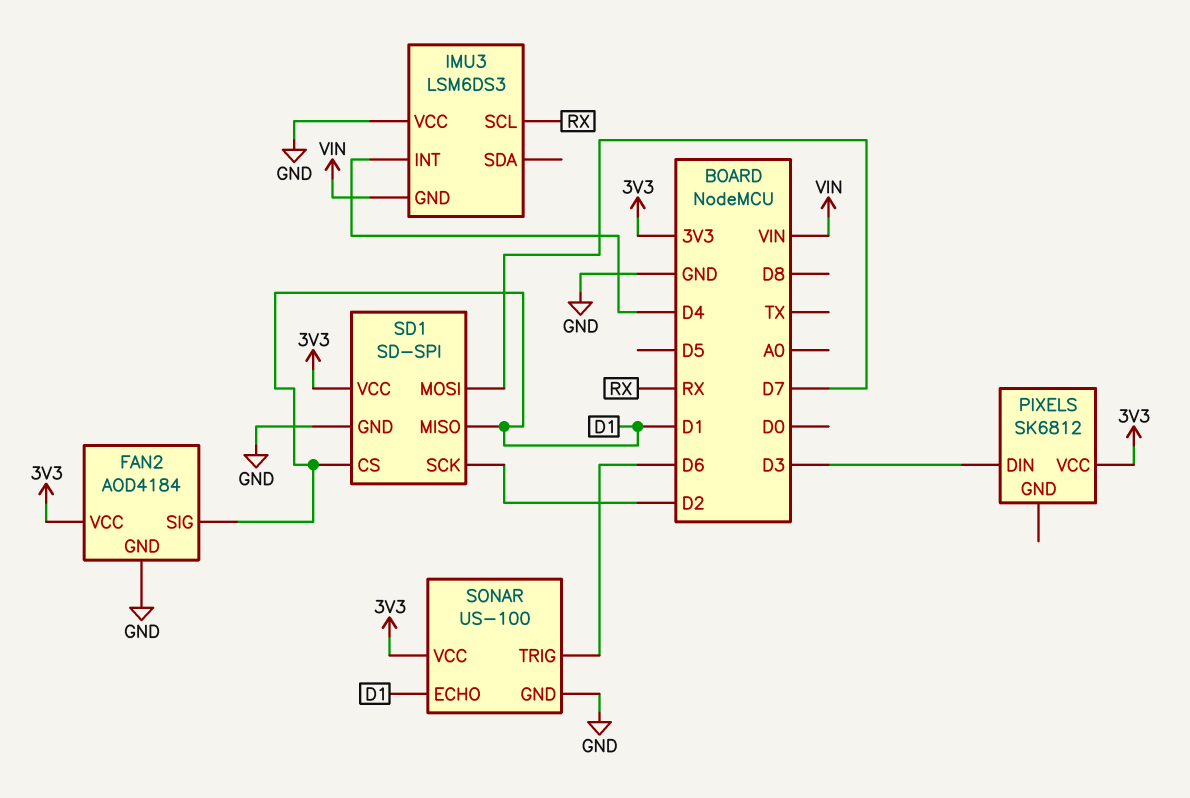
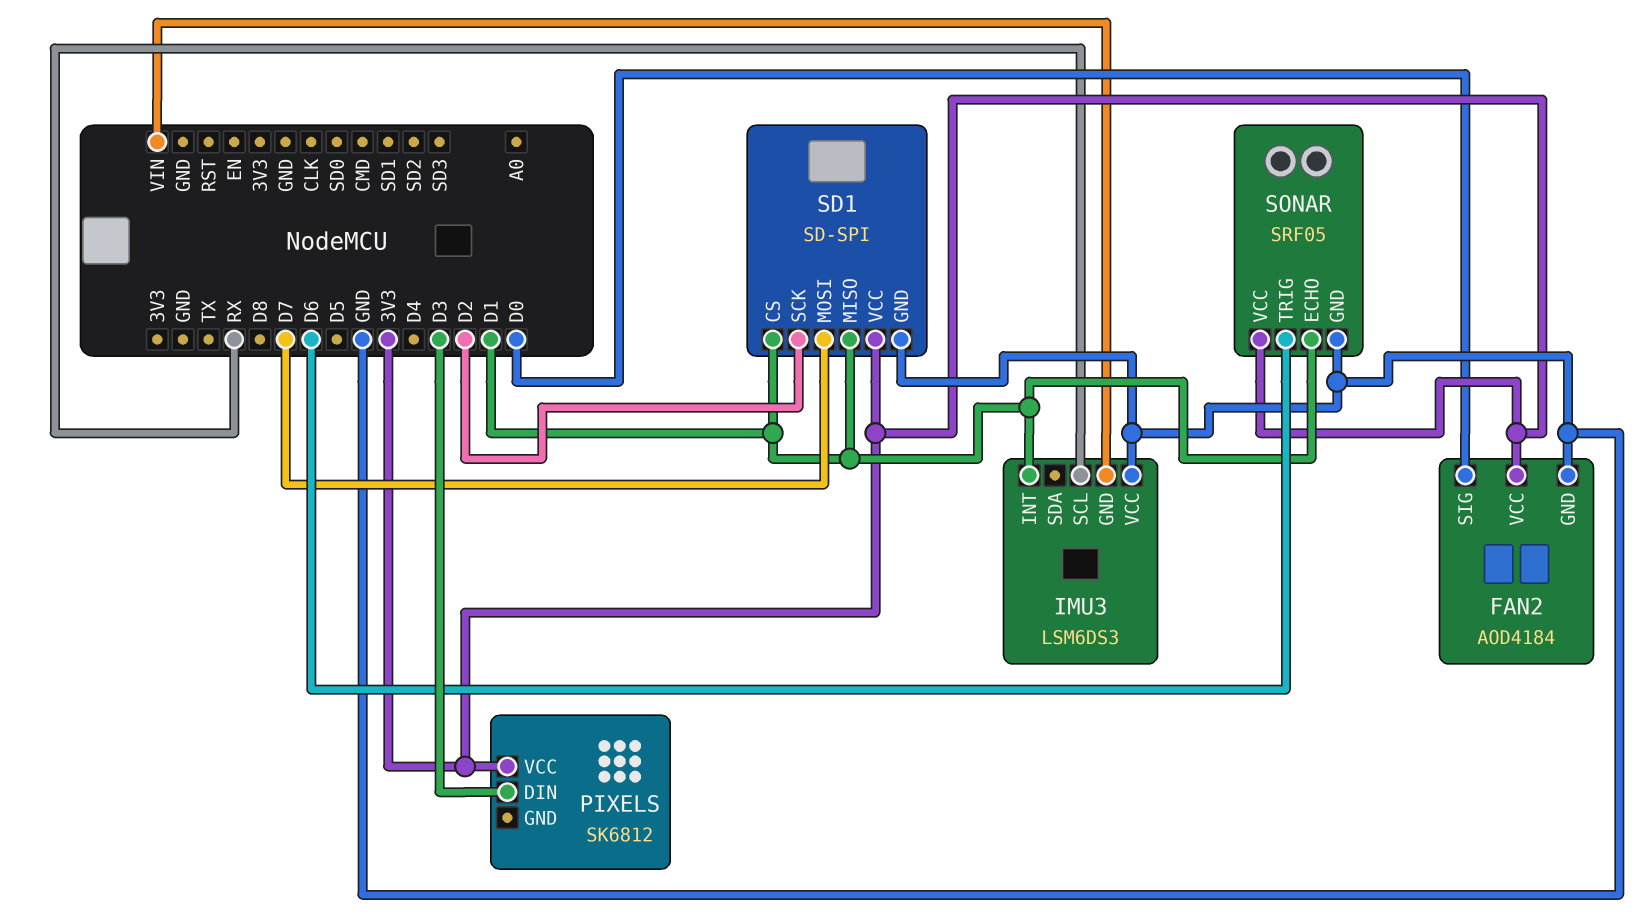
FAN2 pin SIG: D1 -> D0
IMU3 pin INT: D4 -> D1
SONAR: US-100 -> SRF05

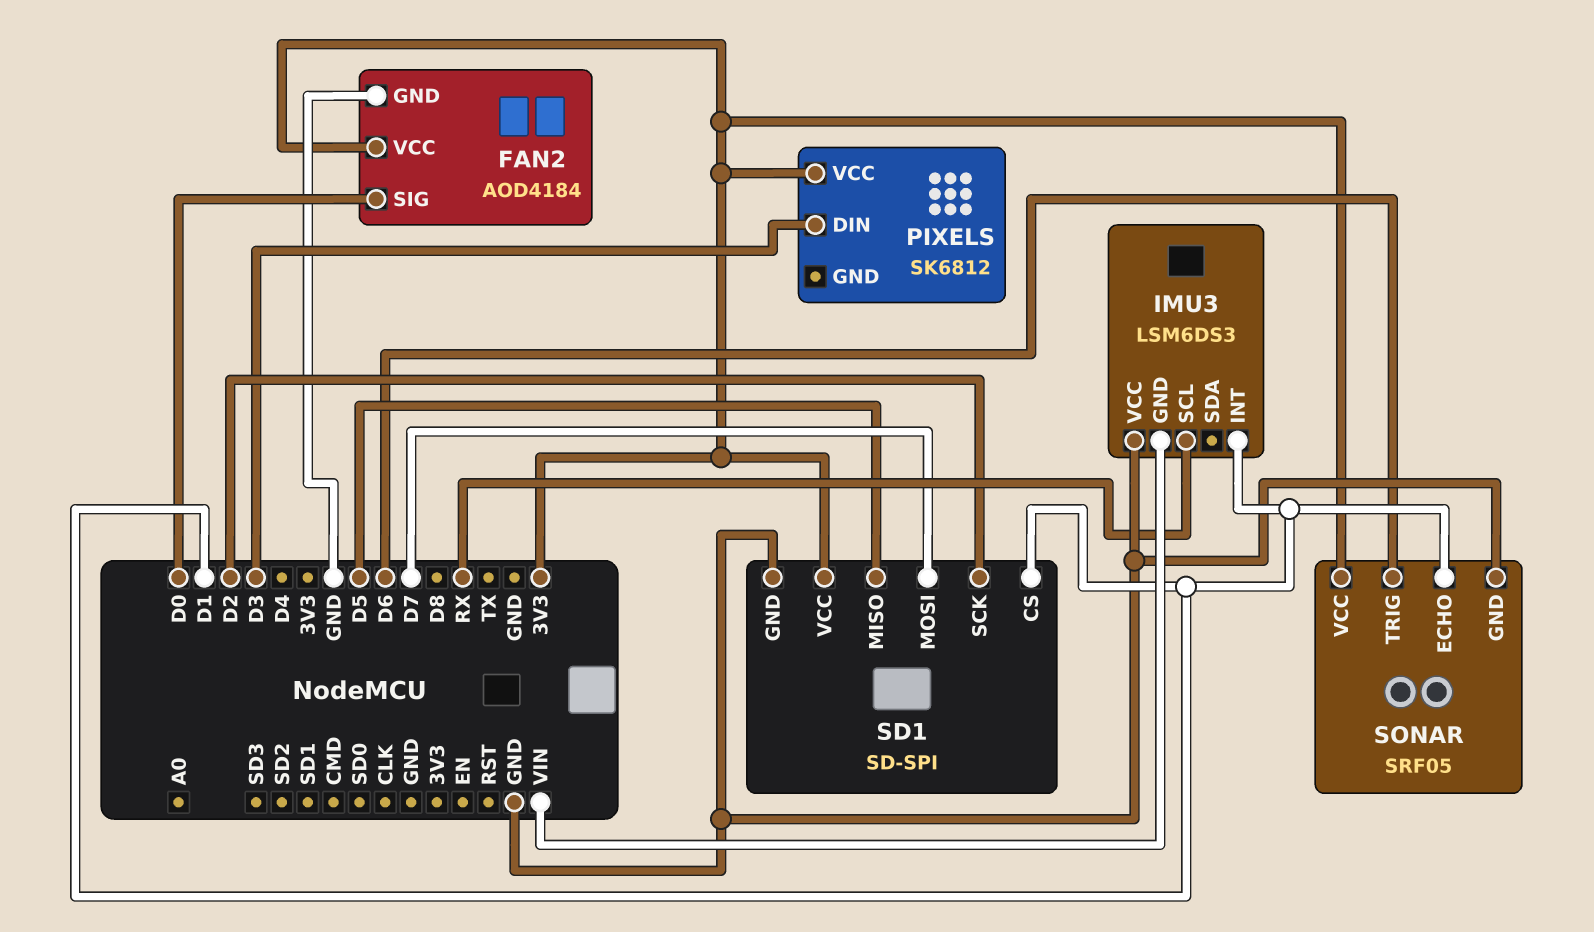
SD1 pin MISO: D1 -> D5

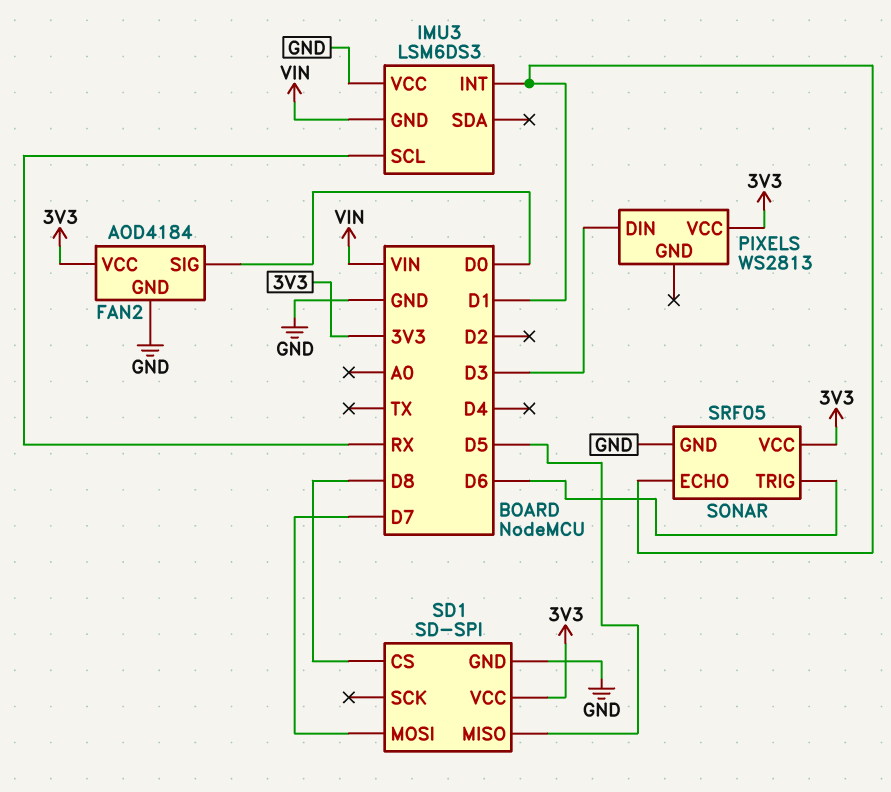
PIXELS: SK6812 -> WS2813
SD1 pin CS: D1 -> D8
SD1 pin SCK: D2 -> none

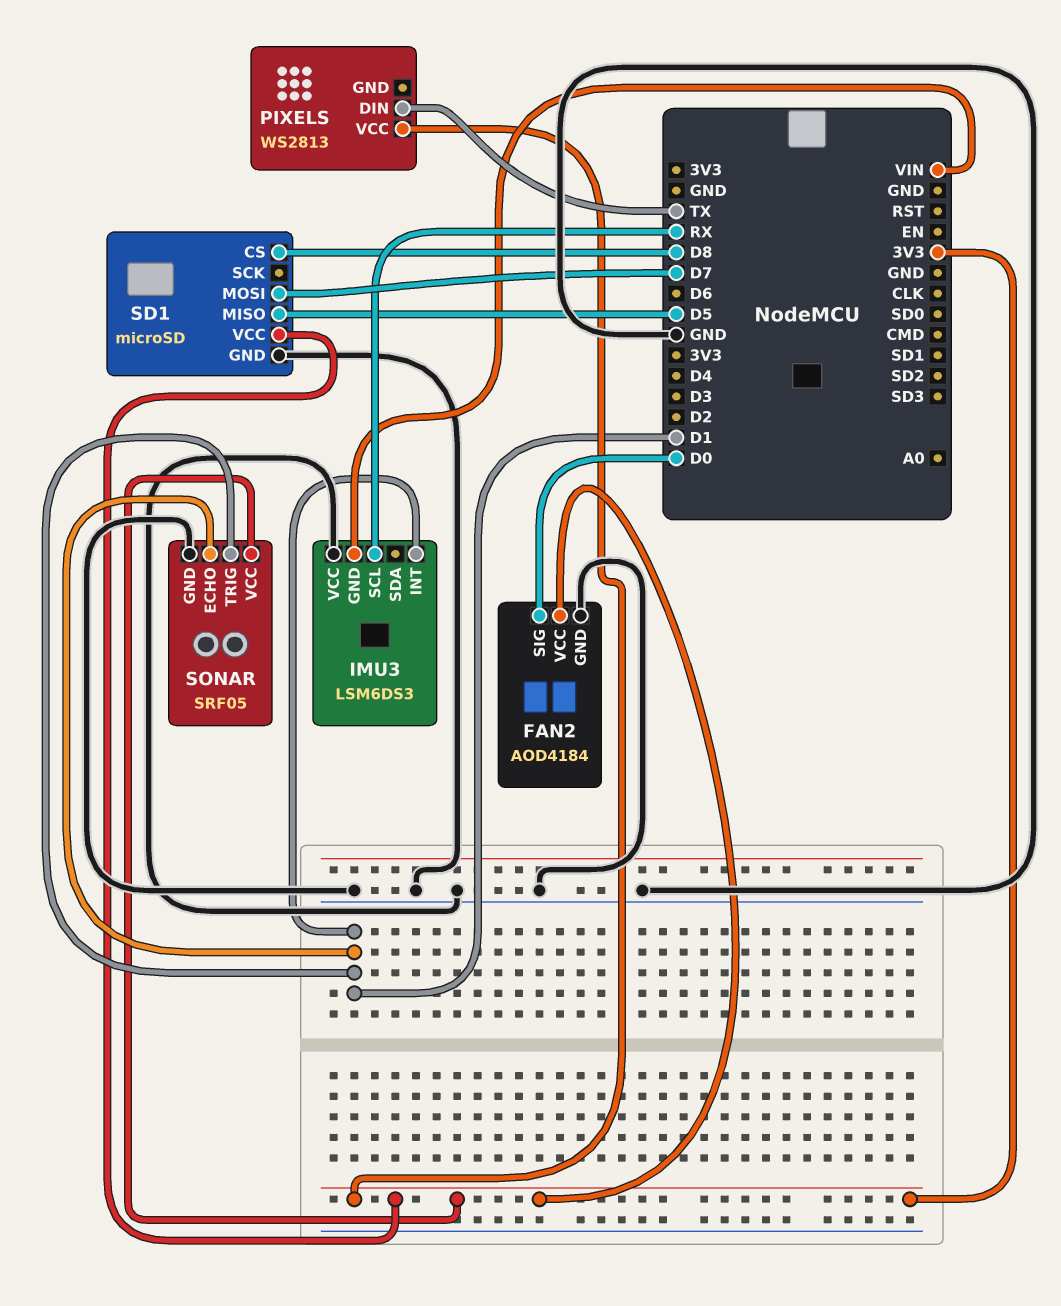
PIXELS pin DIN: D3 -> TX
SD1: SD-SPI -> microSD
SONAR pin TRIG: D6 -> D1

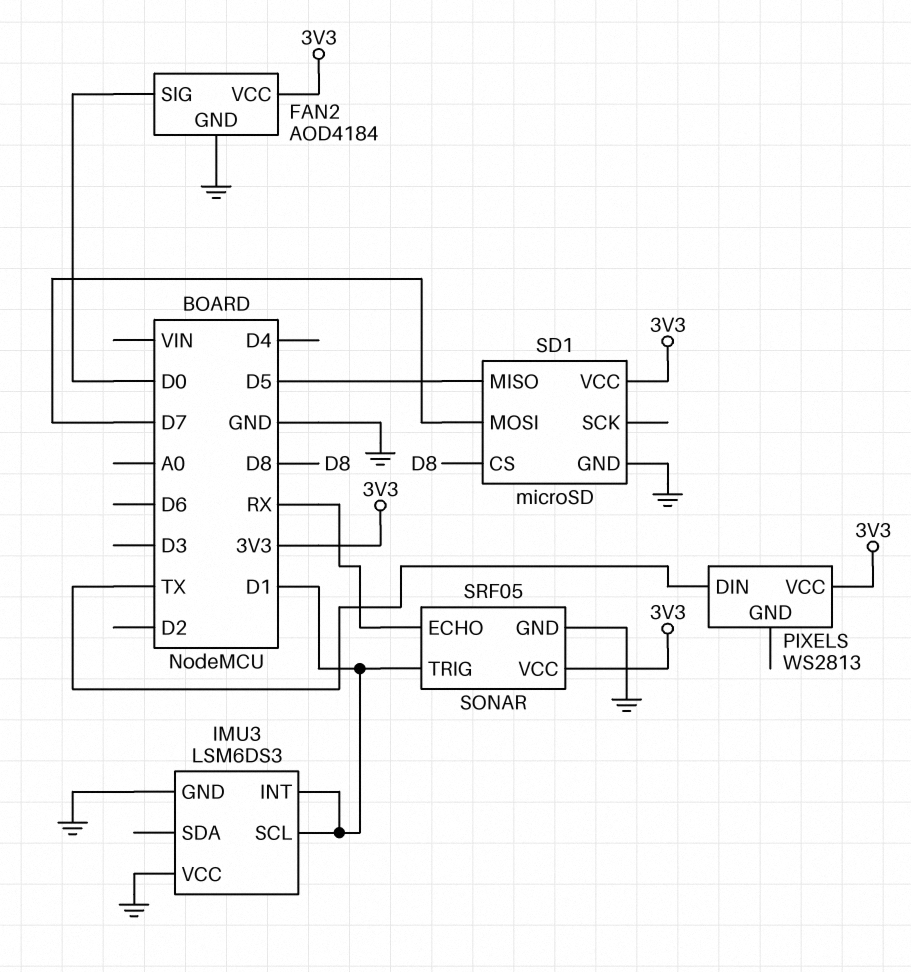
IMU3 pin GND: VIN -> GND
IMU3 pin SCL: RX -> D1
SONAR pin ECHO: D1 -> RX

